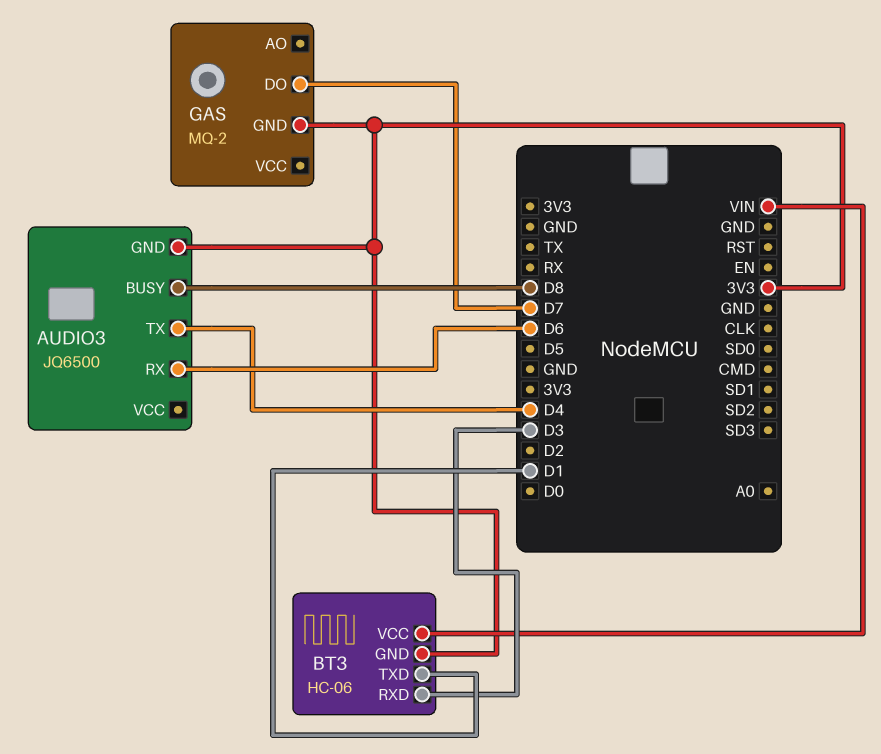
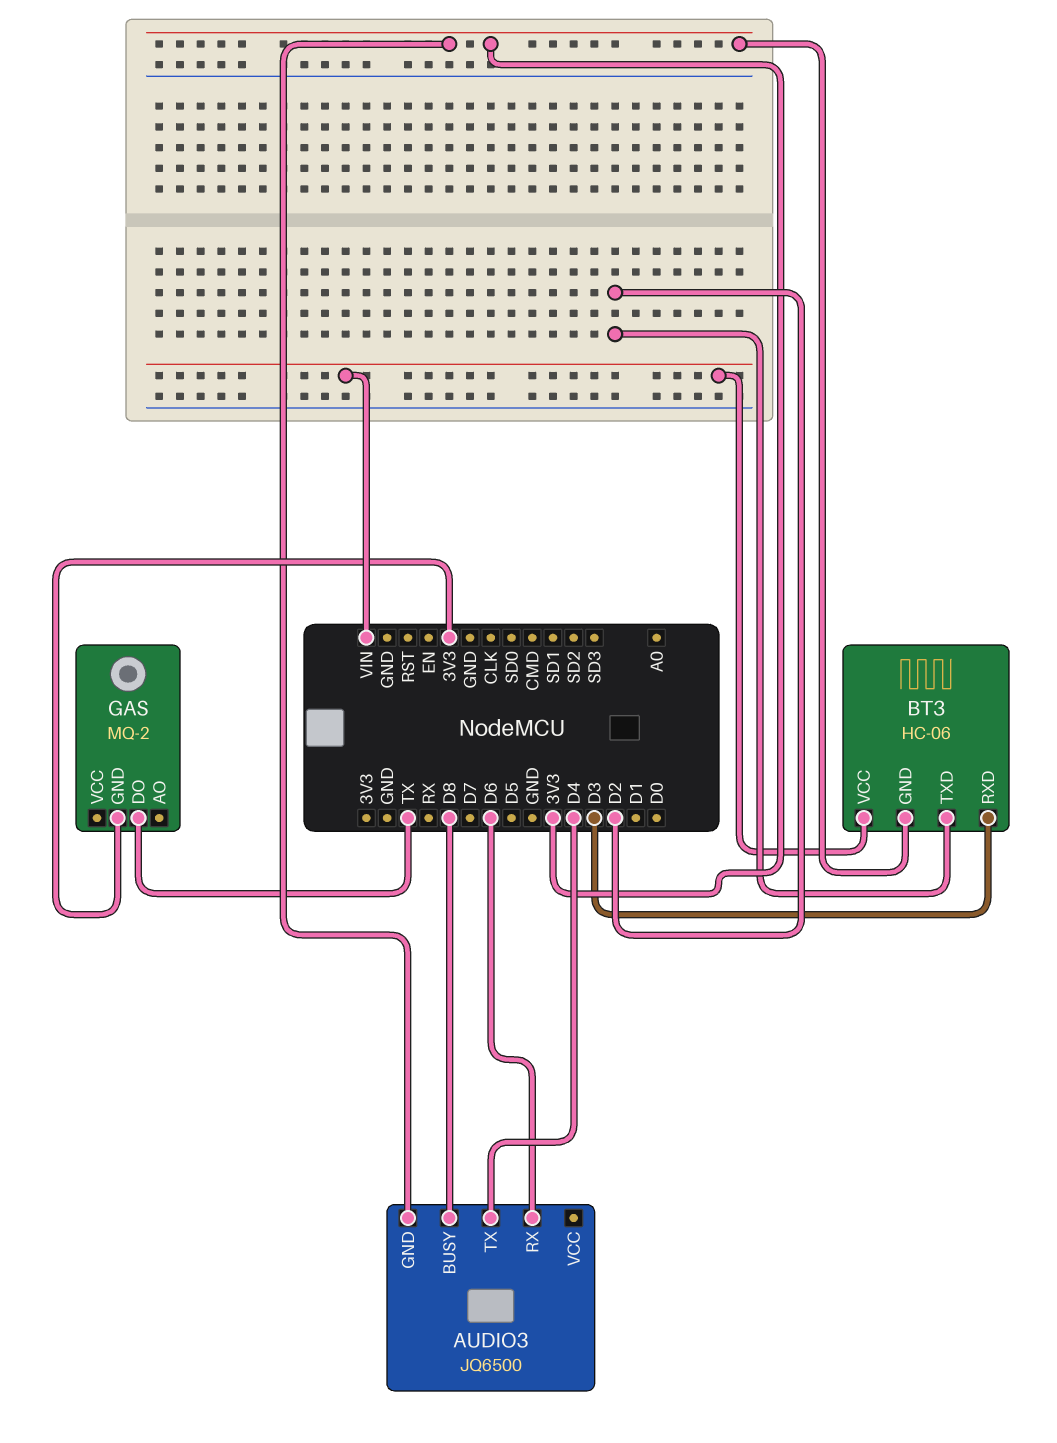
BT3 pin TXD: D1 -> D2
GAS pin DO: D7 -> TX

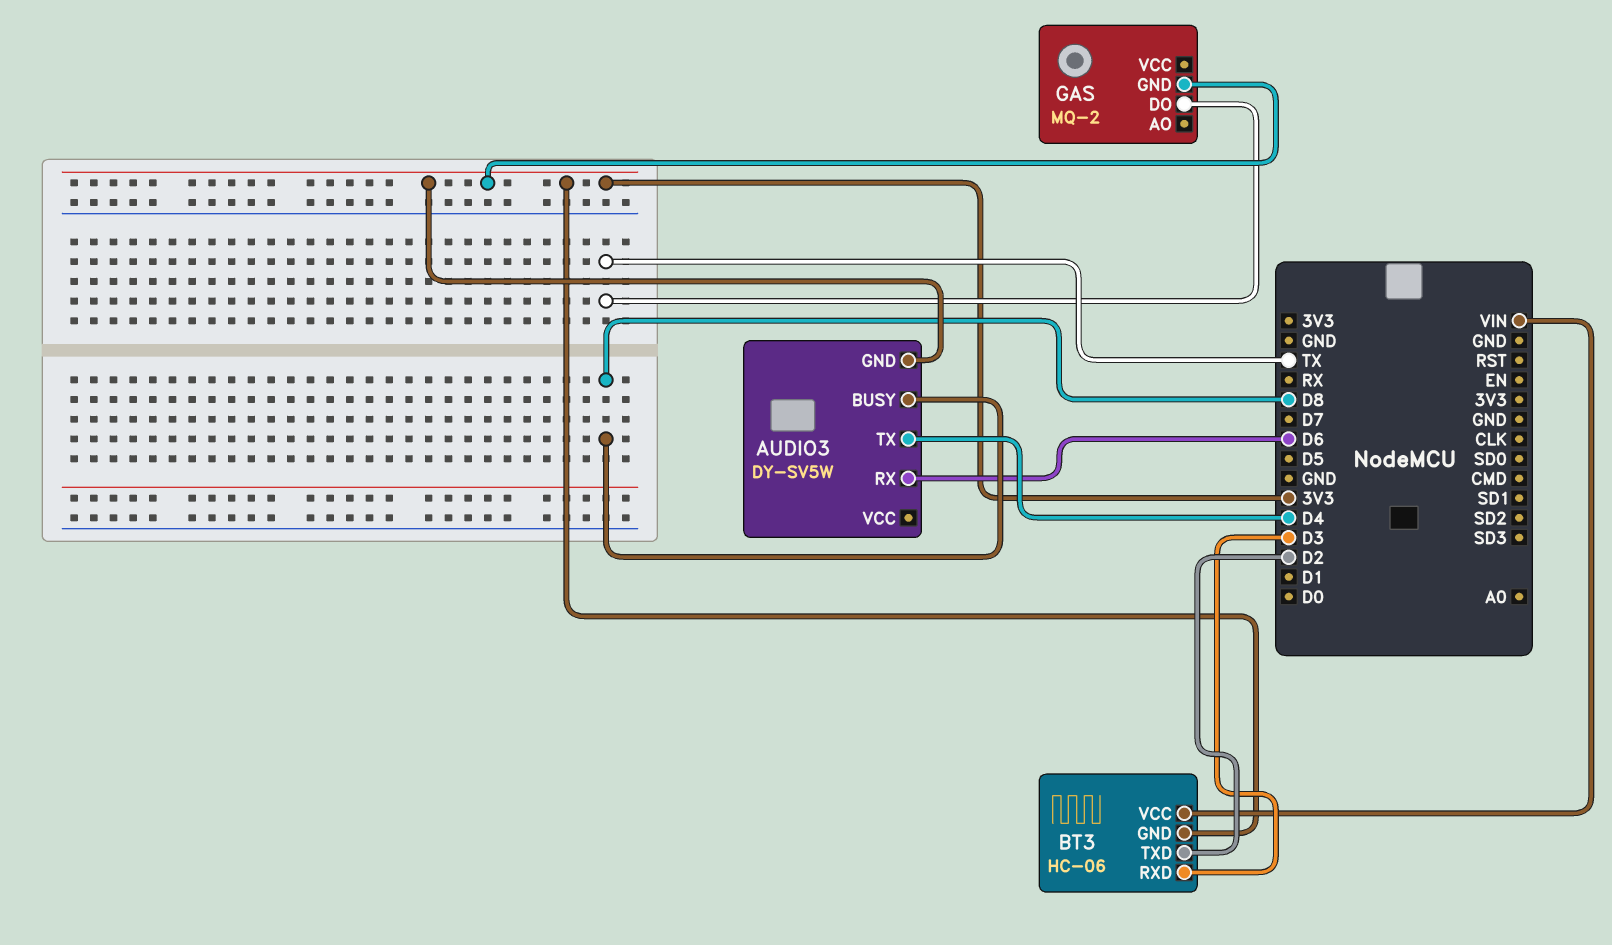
AUDIO3: JQ6500 -> DY-SV5W

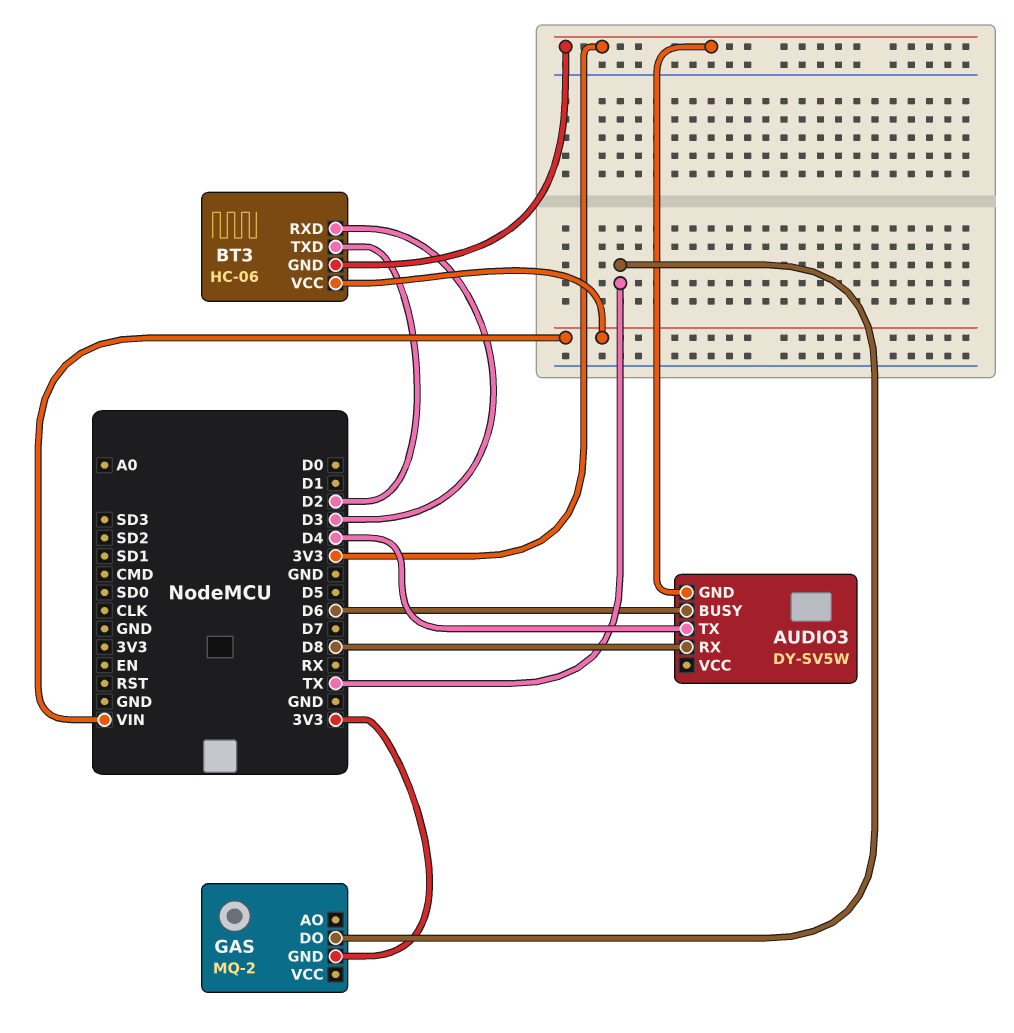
AUDIO3 pin BUSY: D8 -> D6
AUDIO3 pin RX: D6 -> D8

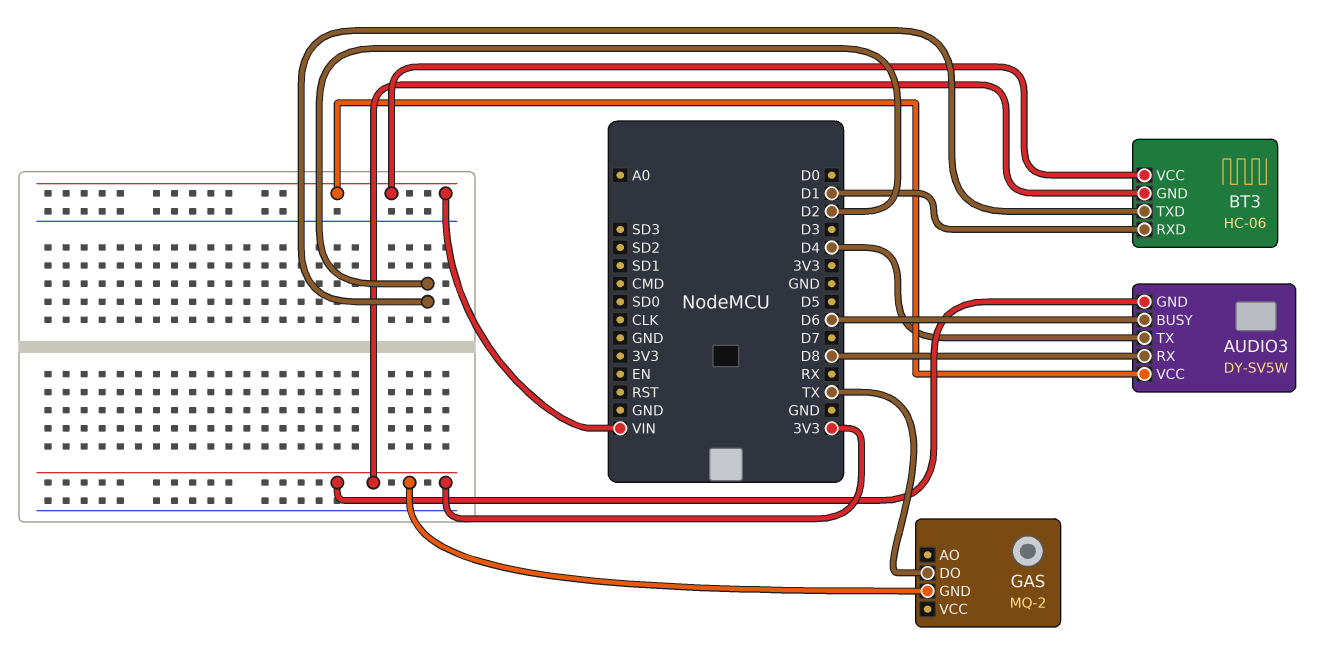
AUDIO3 pin VCC: none -> VIN
BT3 pin RXD: D3 -> D1

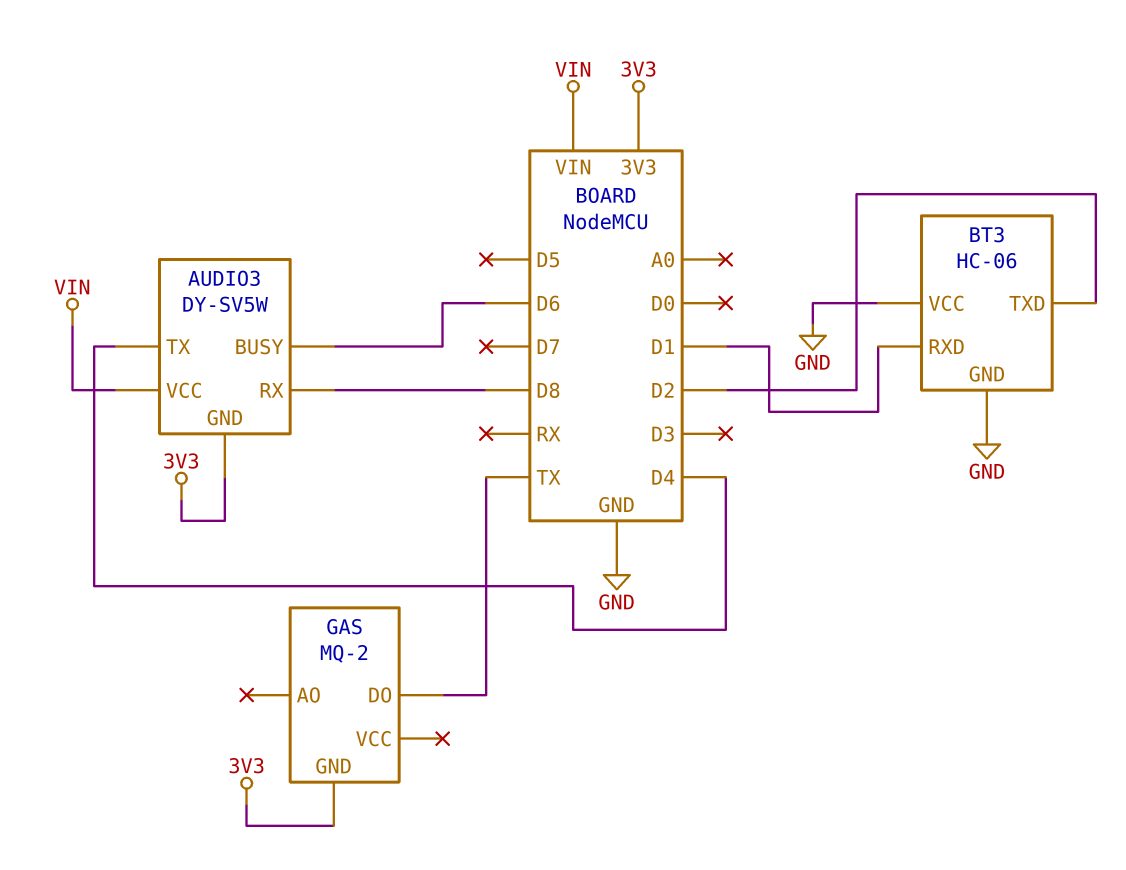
BT3 pin GND: 3V3 -> GND
BT3 pin VCC: VIN -> GND

